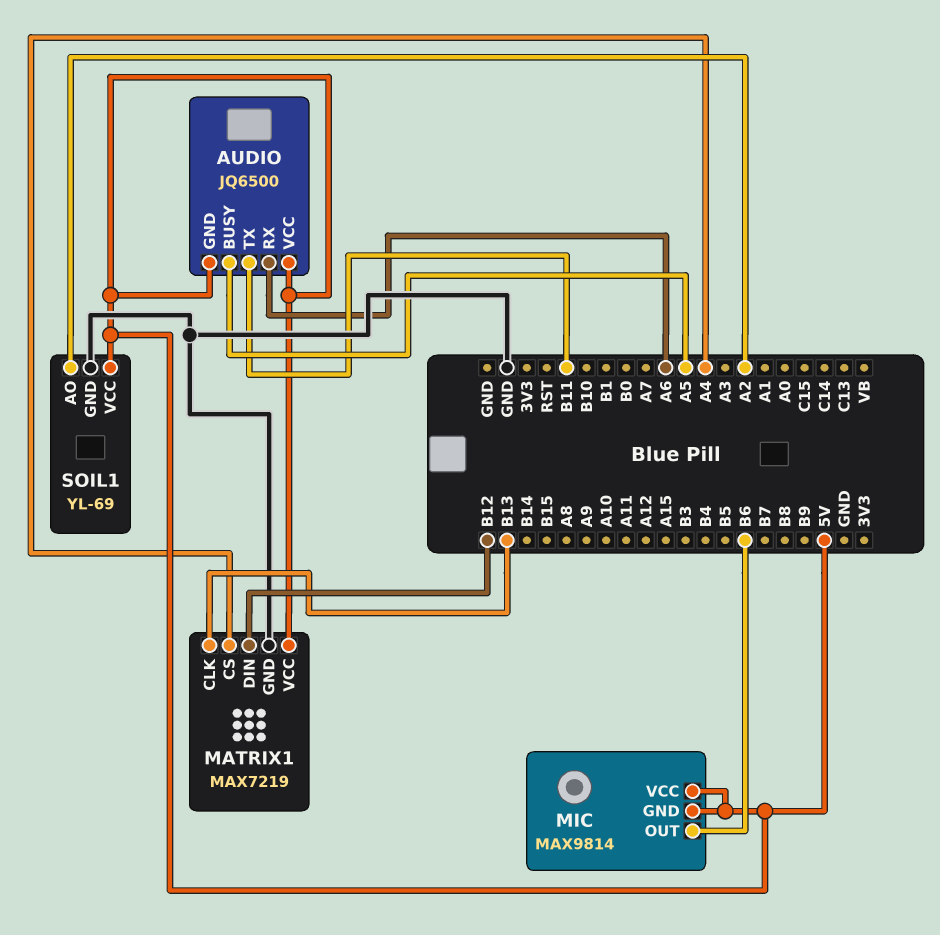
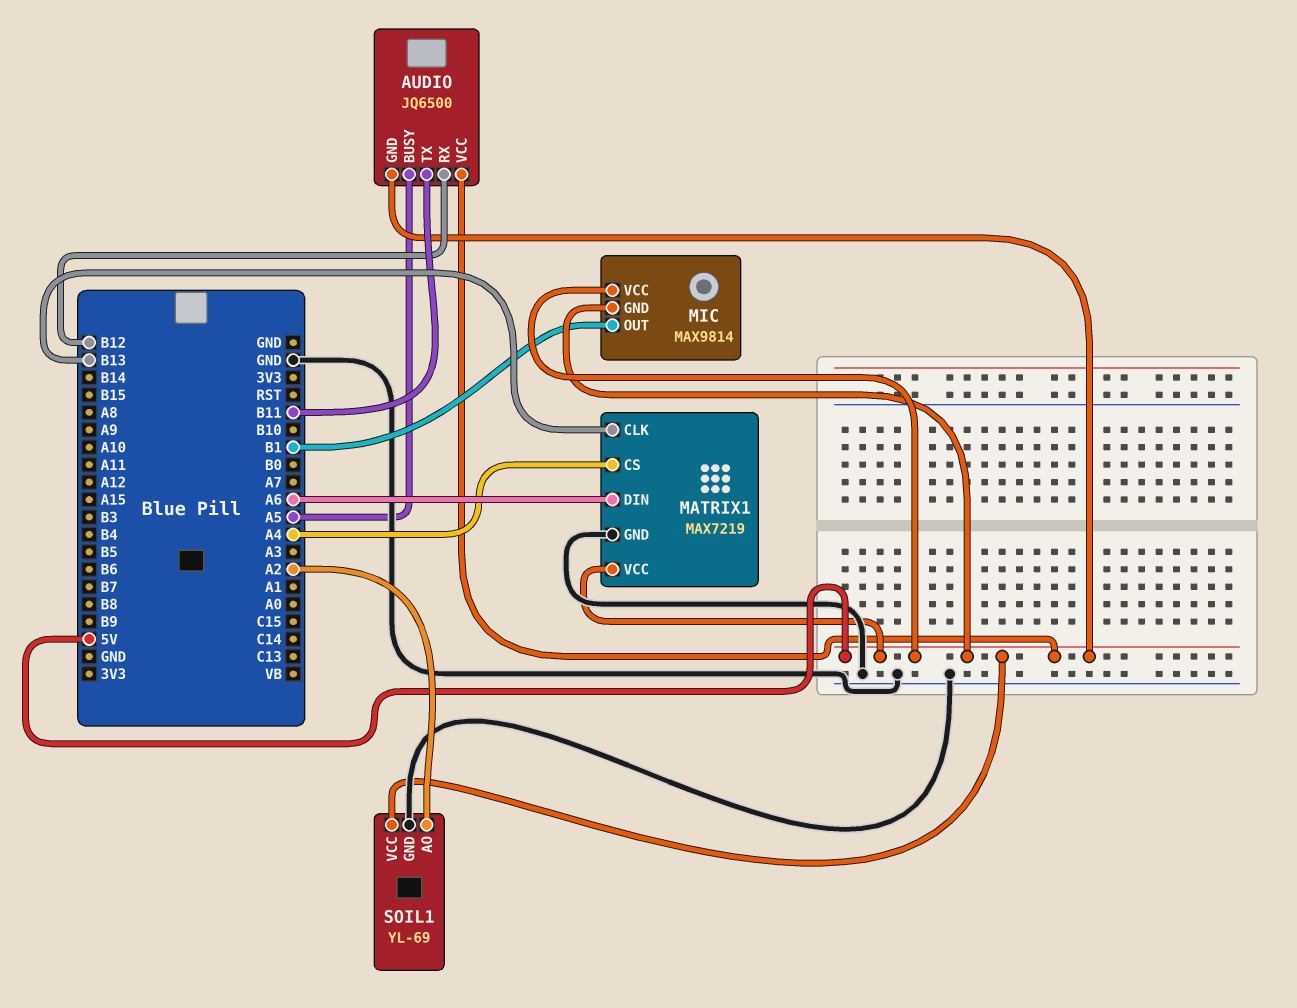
AUDIO pin RX: A6 -> B12
MATRIX1 pin DIN: B12 -> A6
MIC pin OUT: B6 -> B1

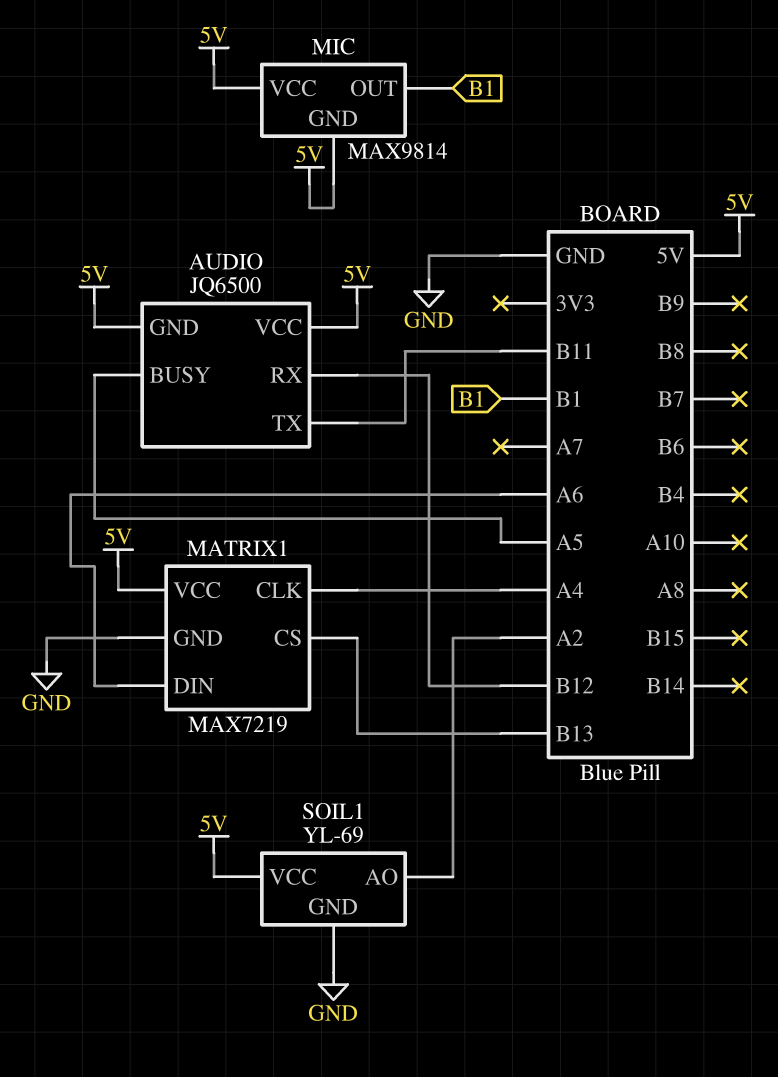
MATRIX1 pin CLK: B13 -> A4
MATRIX1 pin CS: A4 -> B13

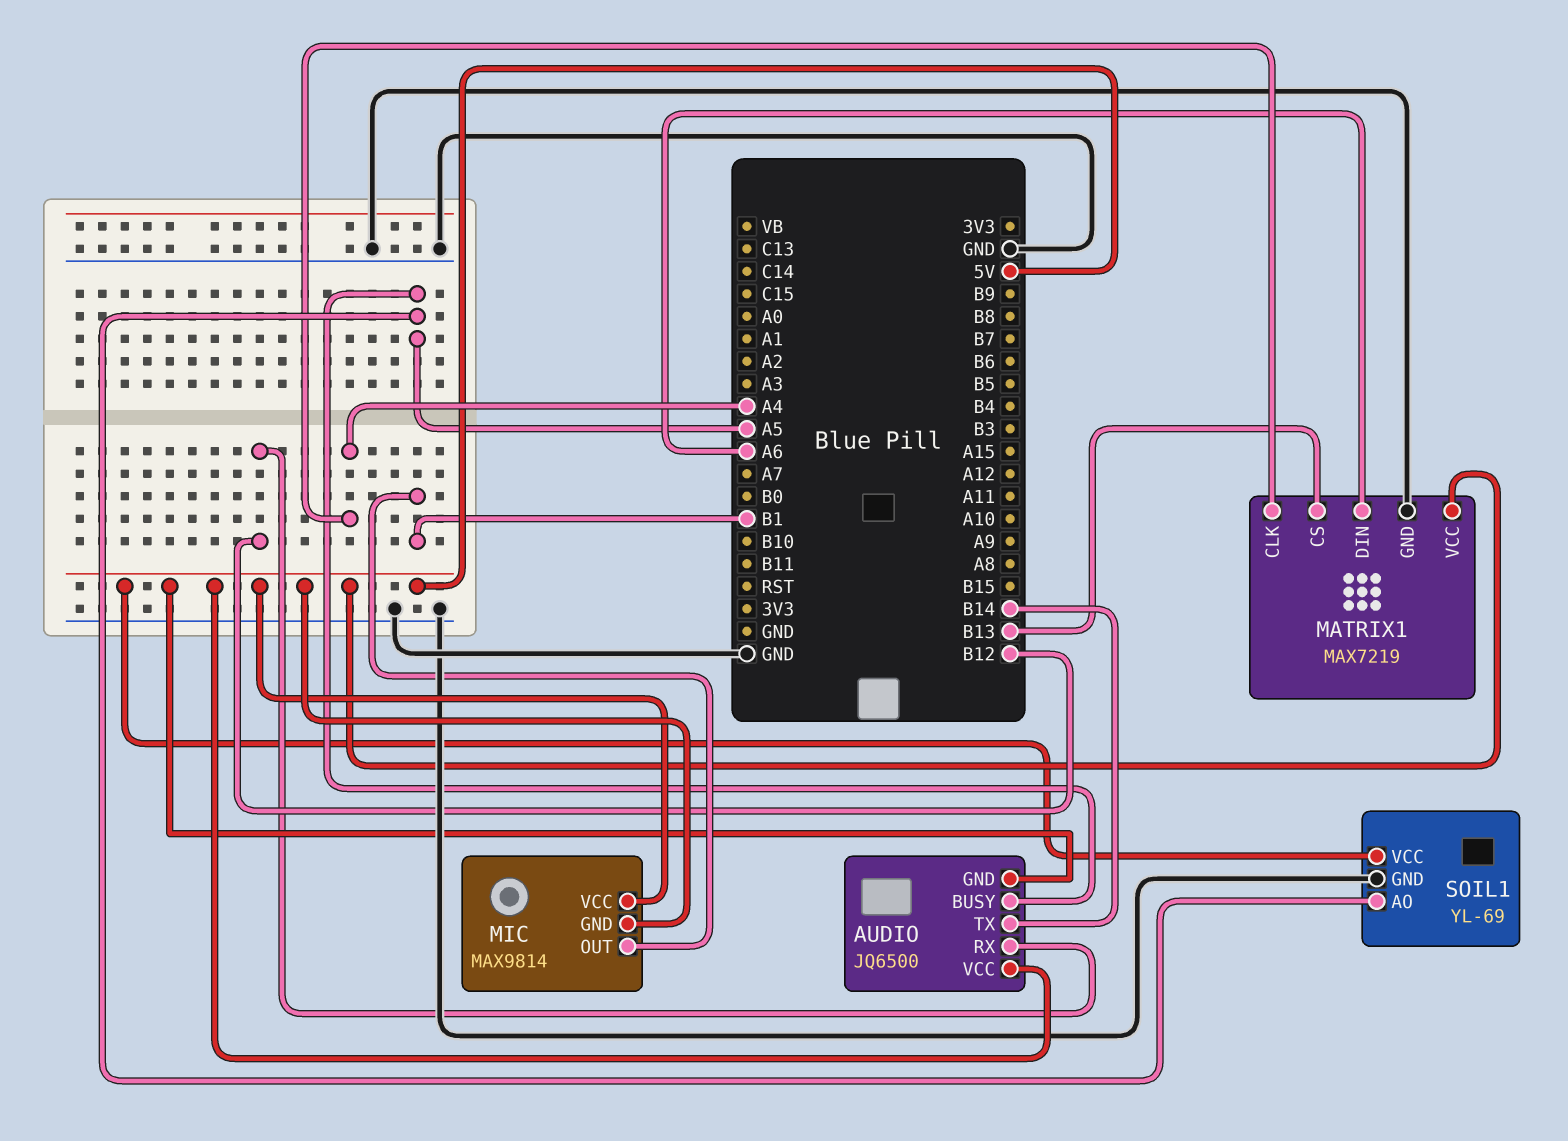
AUDIO pin TX: B11 -> B14
SOIL1 pin AO: A2 -> A5

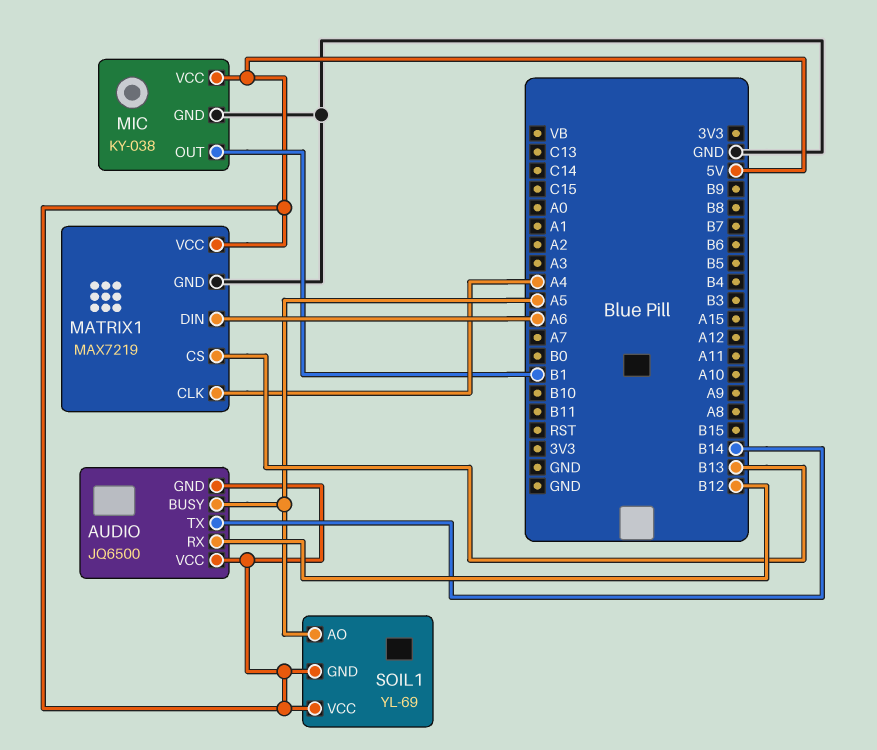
MIC: MAX9814 -> KY-038
MIC pin GND: 5V -> GND
SOIL1 pin GND: GND -> 5V

